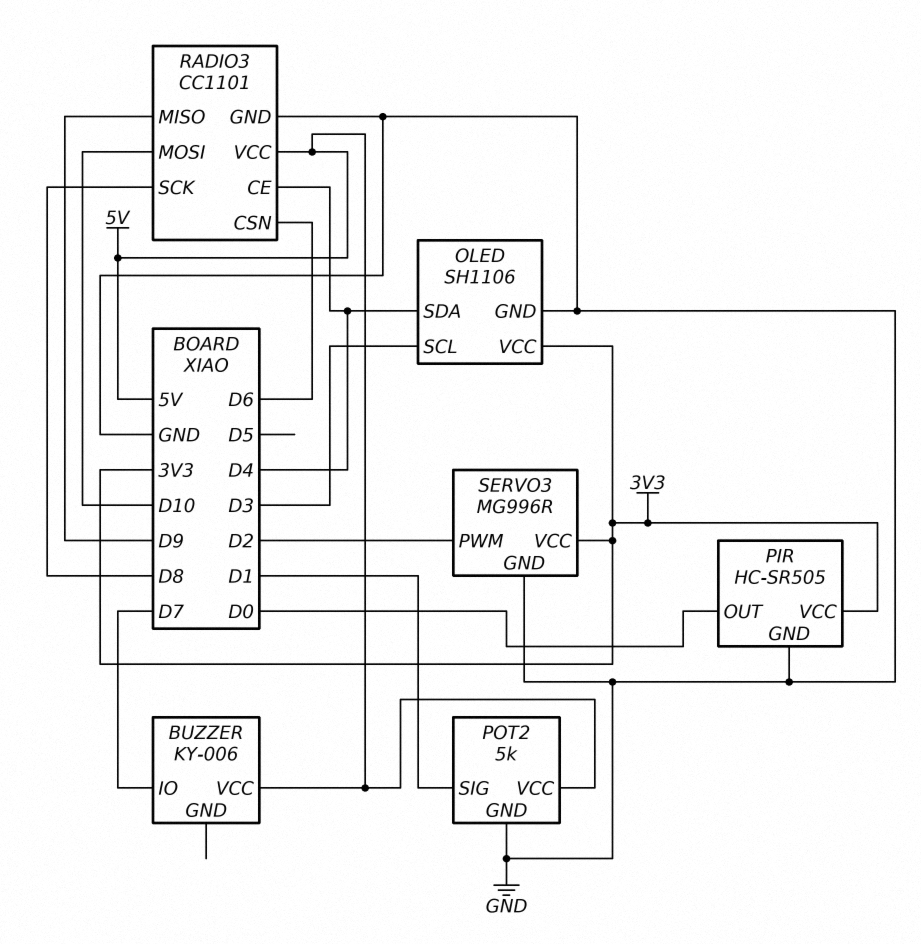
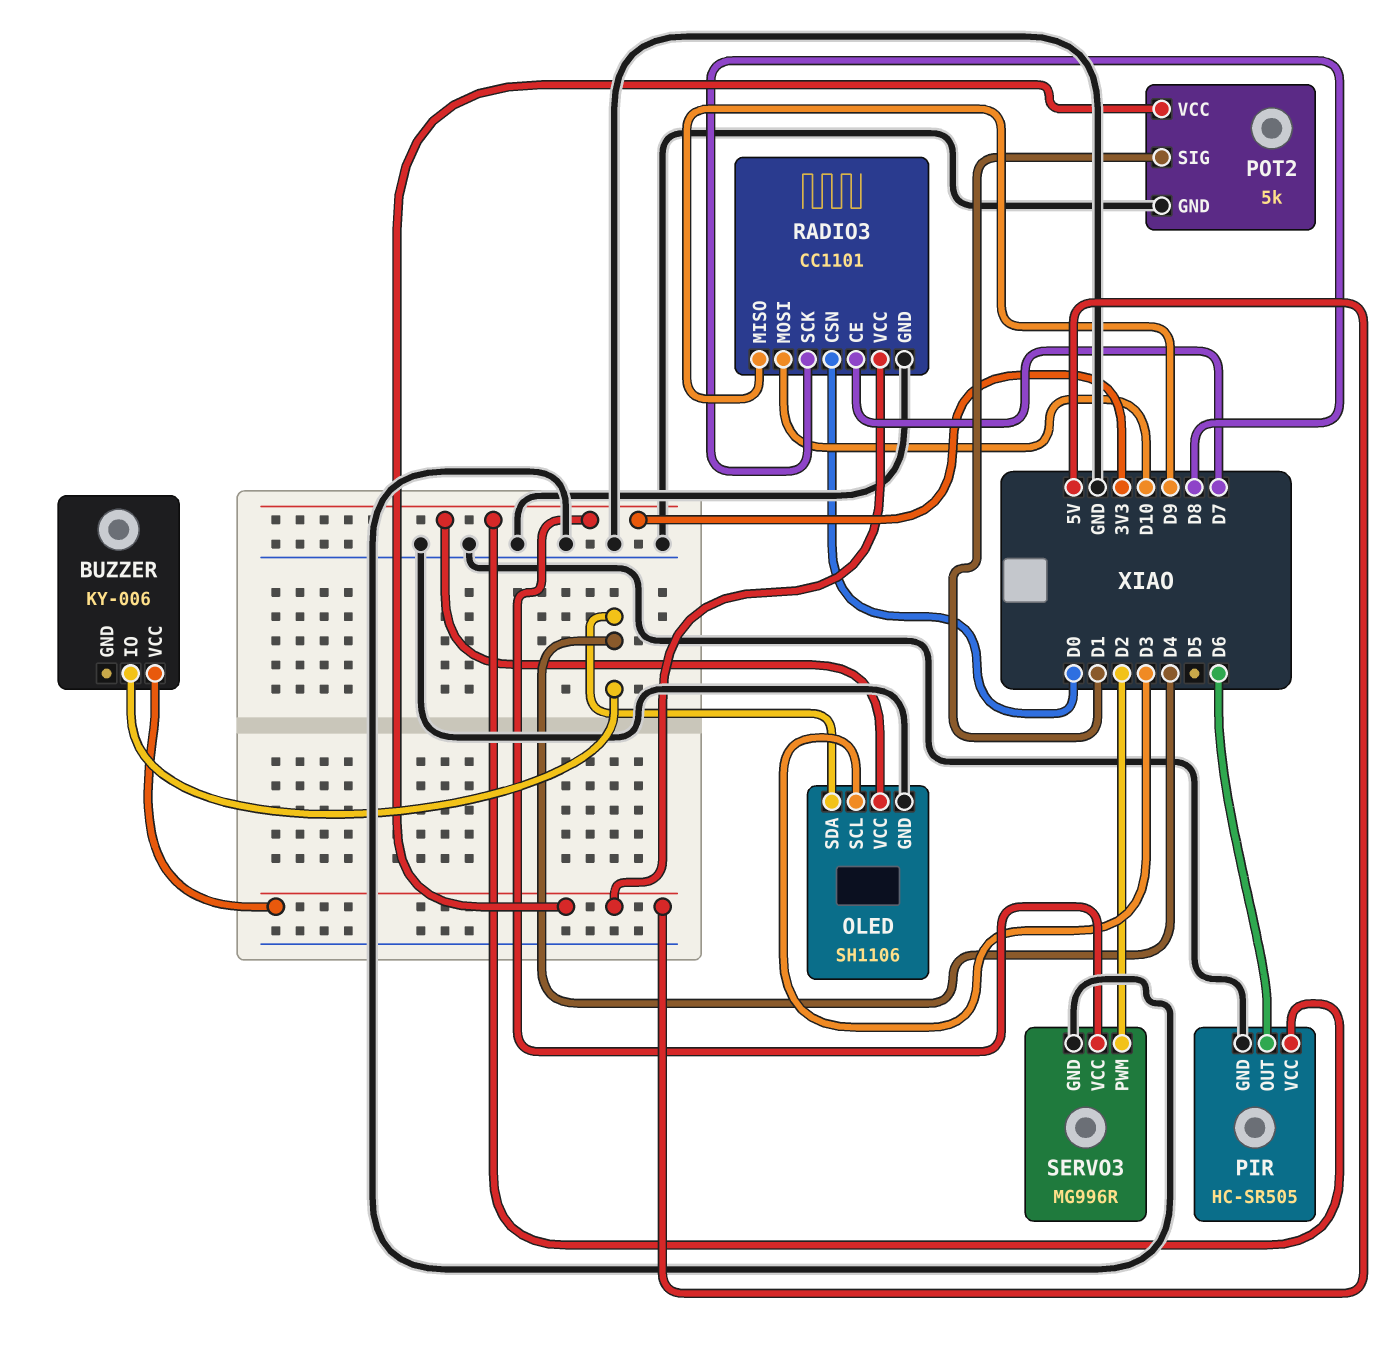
BUZZER pin IO: D7 -> D4
PIR pin OUT: D0 -> D6
RADIO3 pin CE: D4 -> D7
RADIO3 pin CSN: D6 -> D0

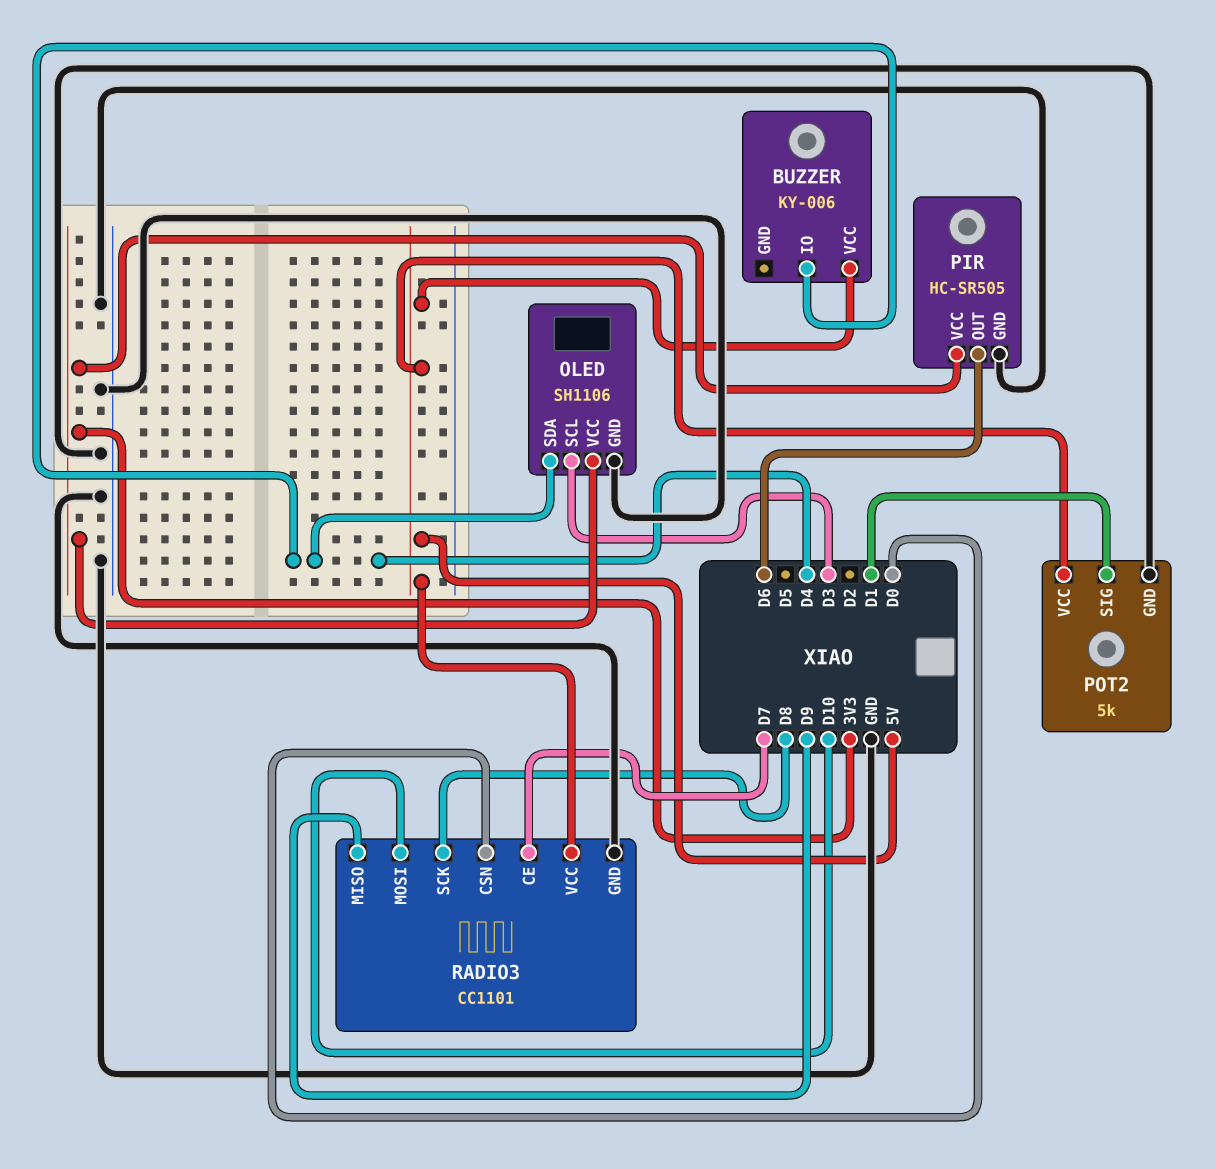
SERVO3: MG996R -> none
SERVO3 pin GND: GND -> none
SERVO3 pin PWM: D2 -> none
SERVO3 pin VCC: 3V3 -> none

